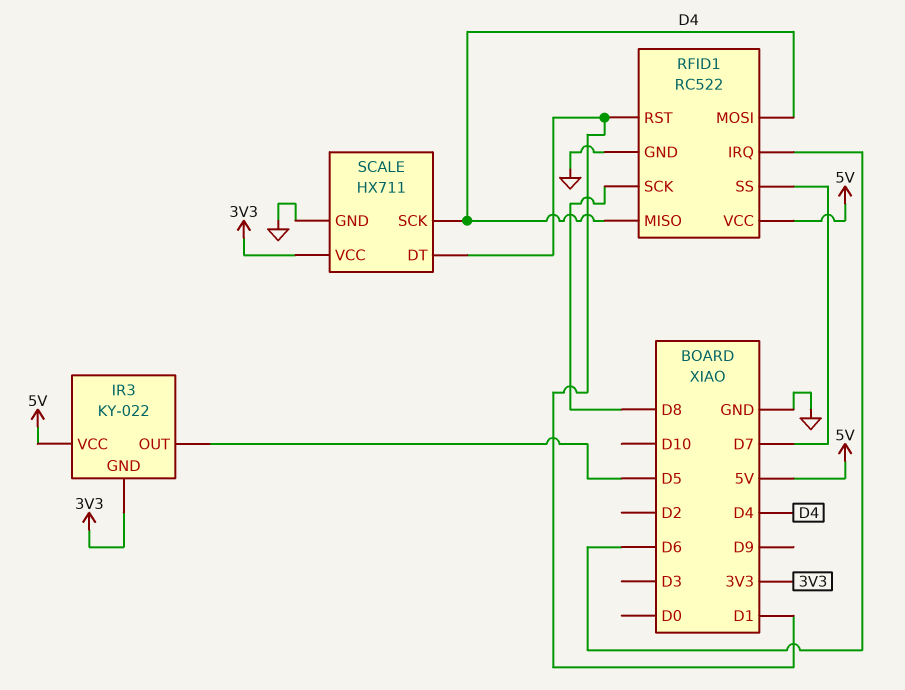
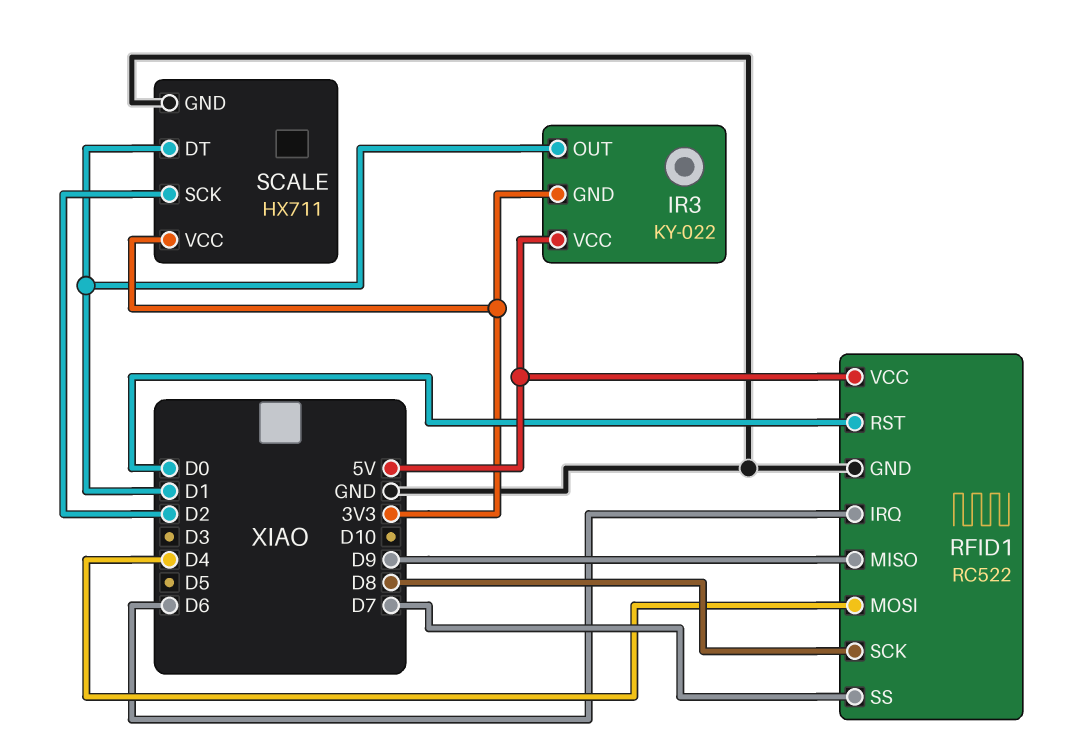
IR3 pin OUT: D5 -> D1
RFID1 pin MISO: D4 -> D9
RFID1 pin RST: D1 -> D0
SCALE pin SCK: D4 -> D2

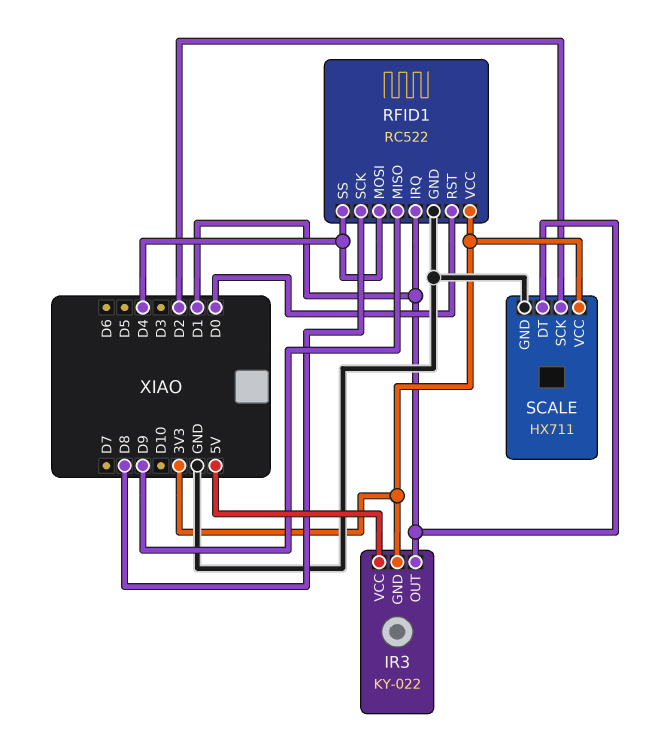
RFID1 pin IRQ: D6 -> D1
RFID1 pin SS: D7 -> D4
RFID1 pin VCC: 5V -> 3V3

